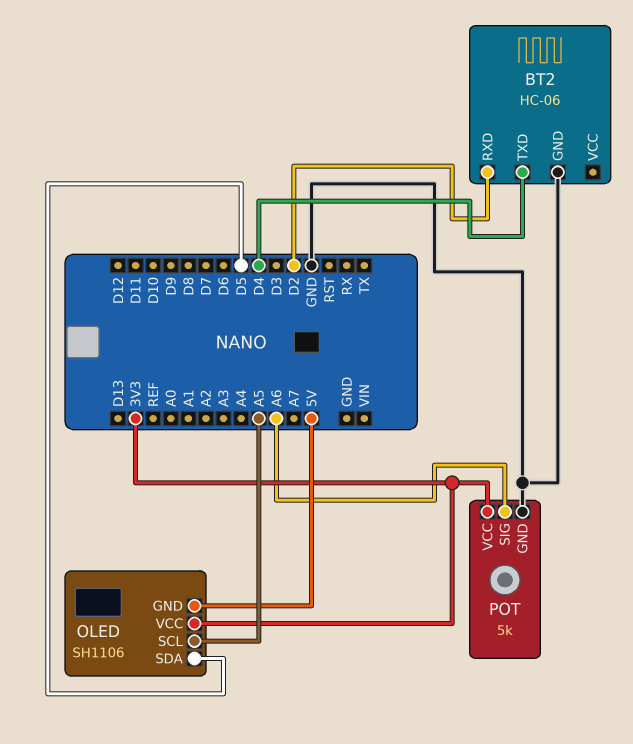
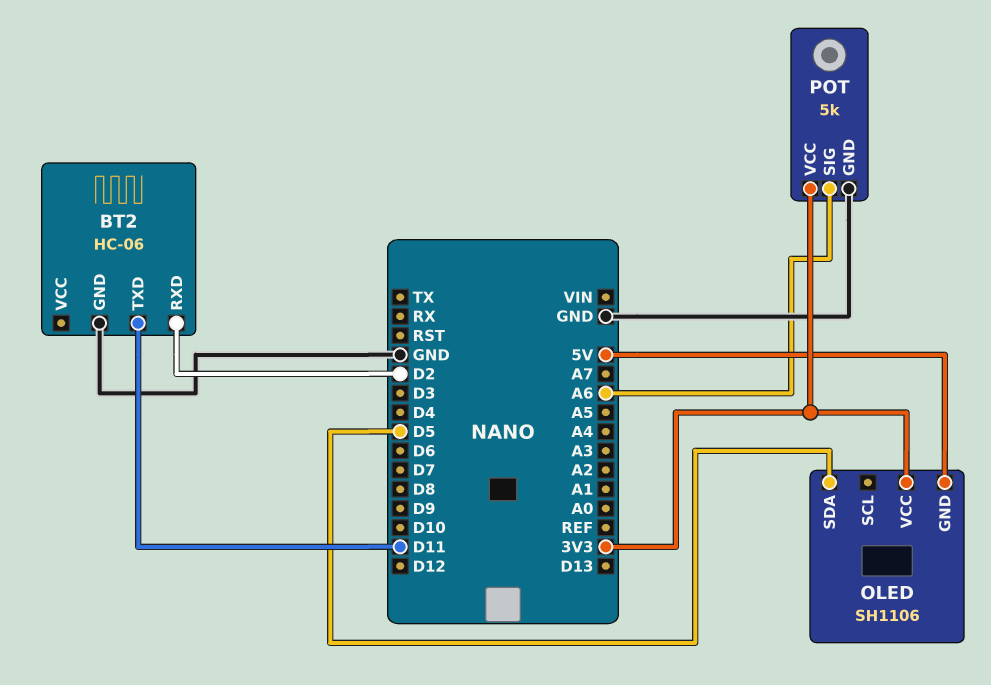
BT2 pin TXD: D4 -> D11
OLED pin SCL: A5 -> none

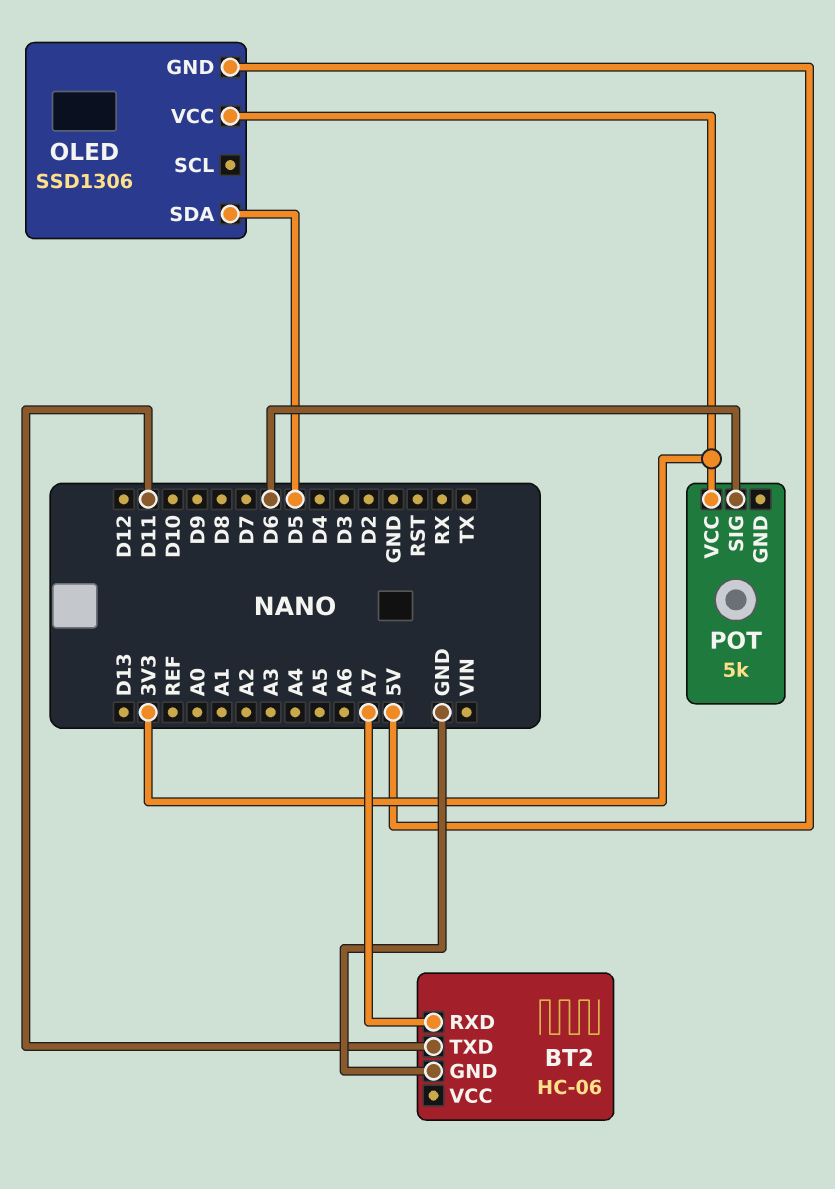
BT2 pin RXD: D2 -> A7
OLED: SH1106 -> SSD1306
POT pin GND: GND -> none
POT pin SIG: A6 -> D6

